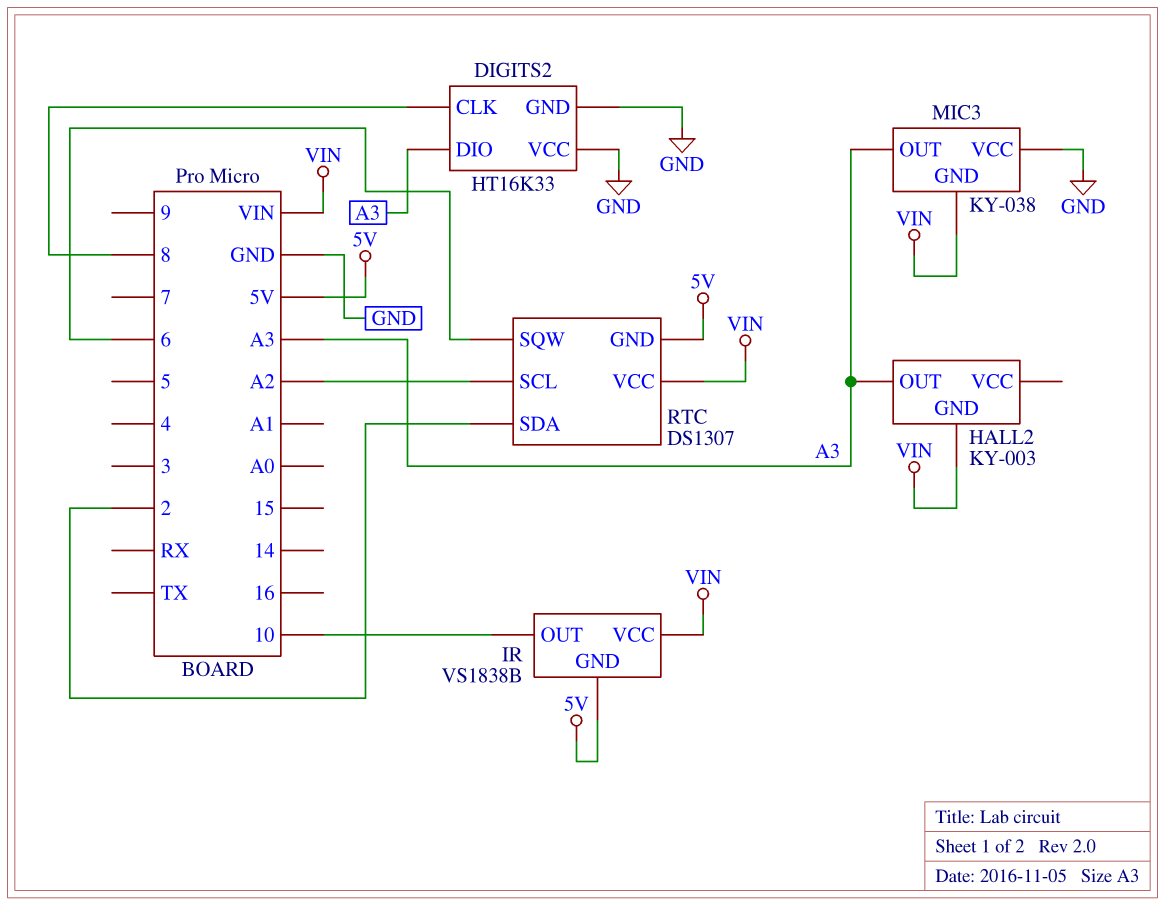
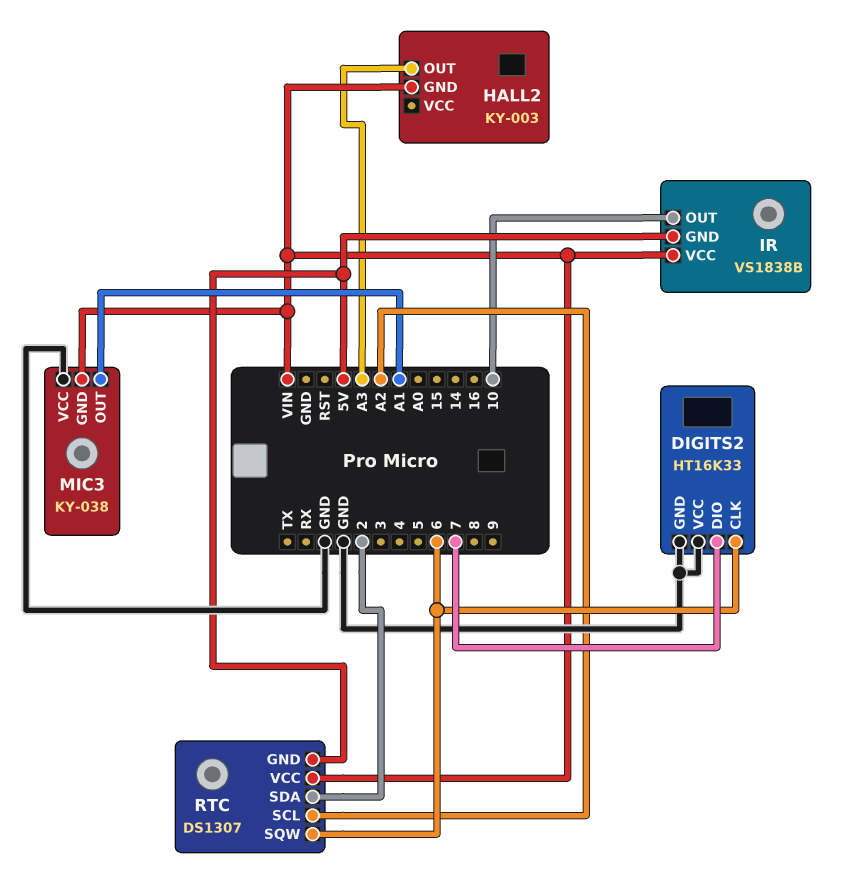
DIGITS2 pin CLK: 8 -> 6
DIGITS2 pin DIO: A3 -> 7
MIC3 pin OUT: A3 -> A1

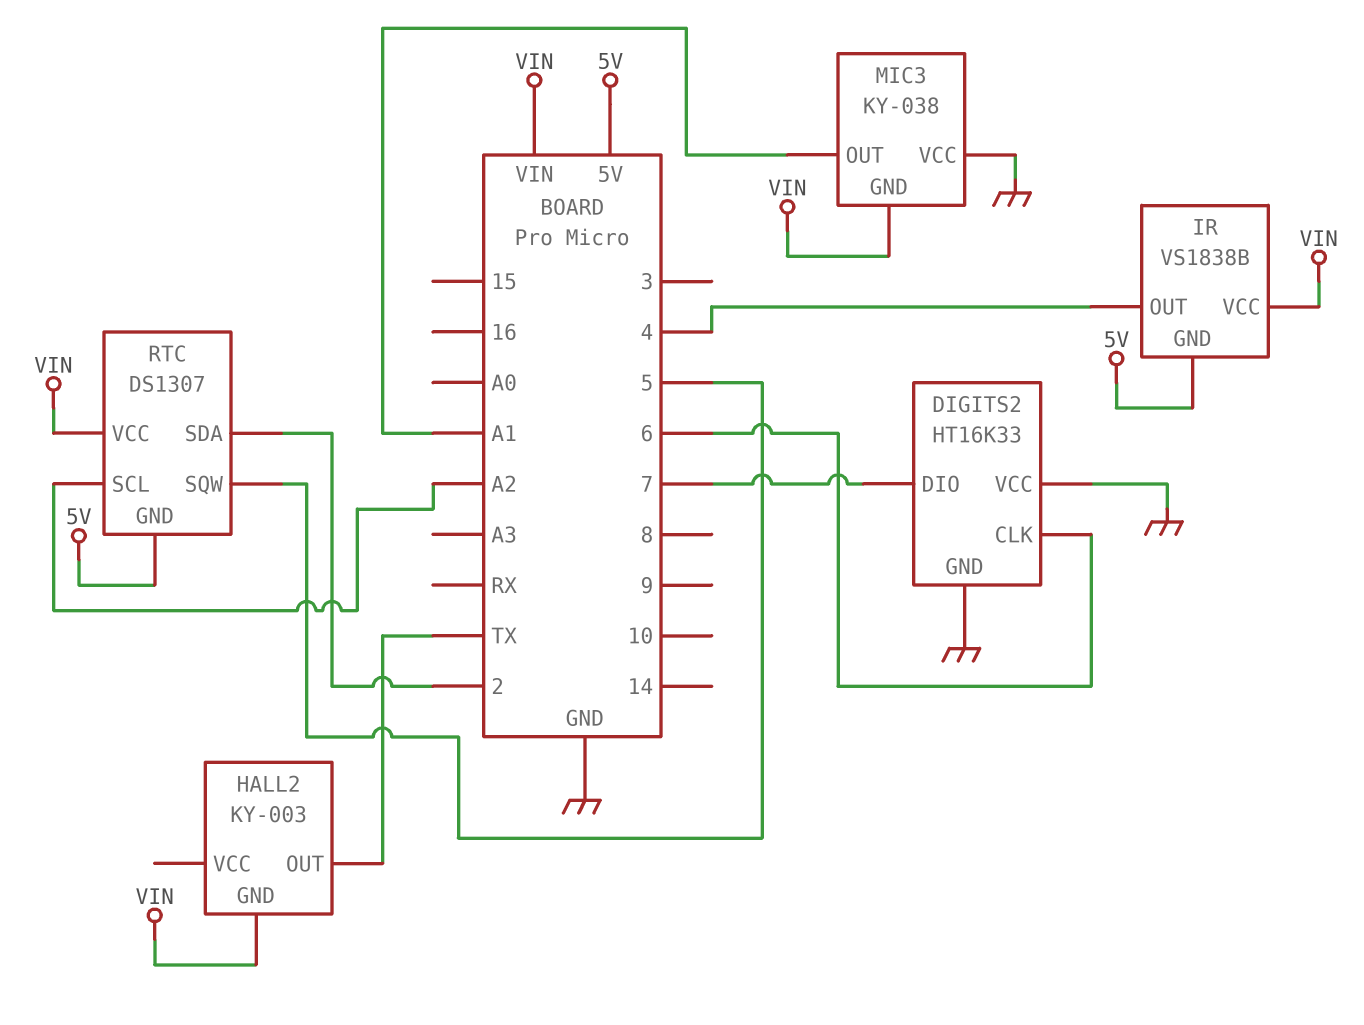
HALL2 pin OUT: A3 -> TX
IR pin OUT: 10 -> 4
RTC pin SQW: 6 -> 5

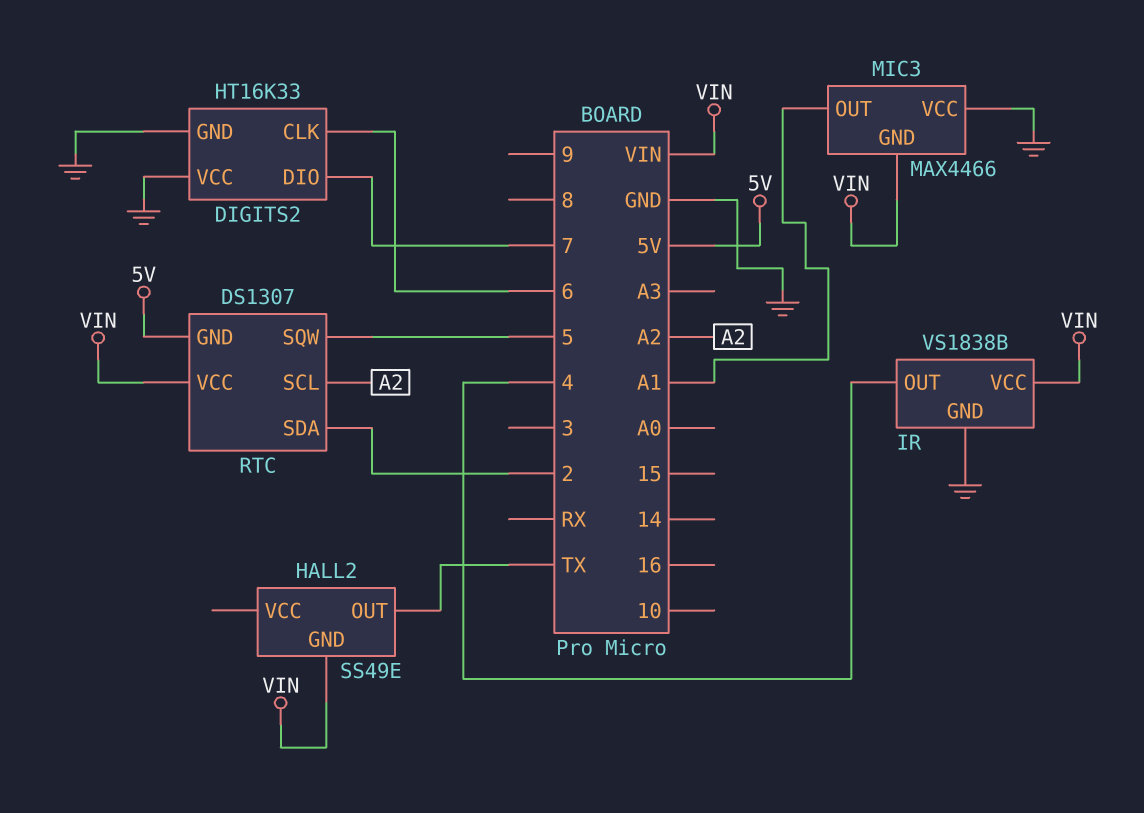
HALL2: KY-003 -> SS49E
IR pin GND: 5V -> GND
MIC3: KY-038 -> MAX4466

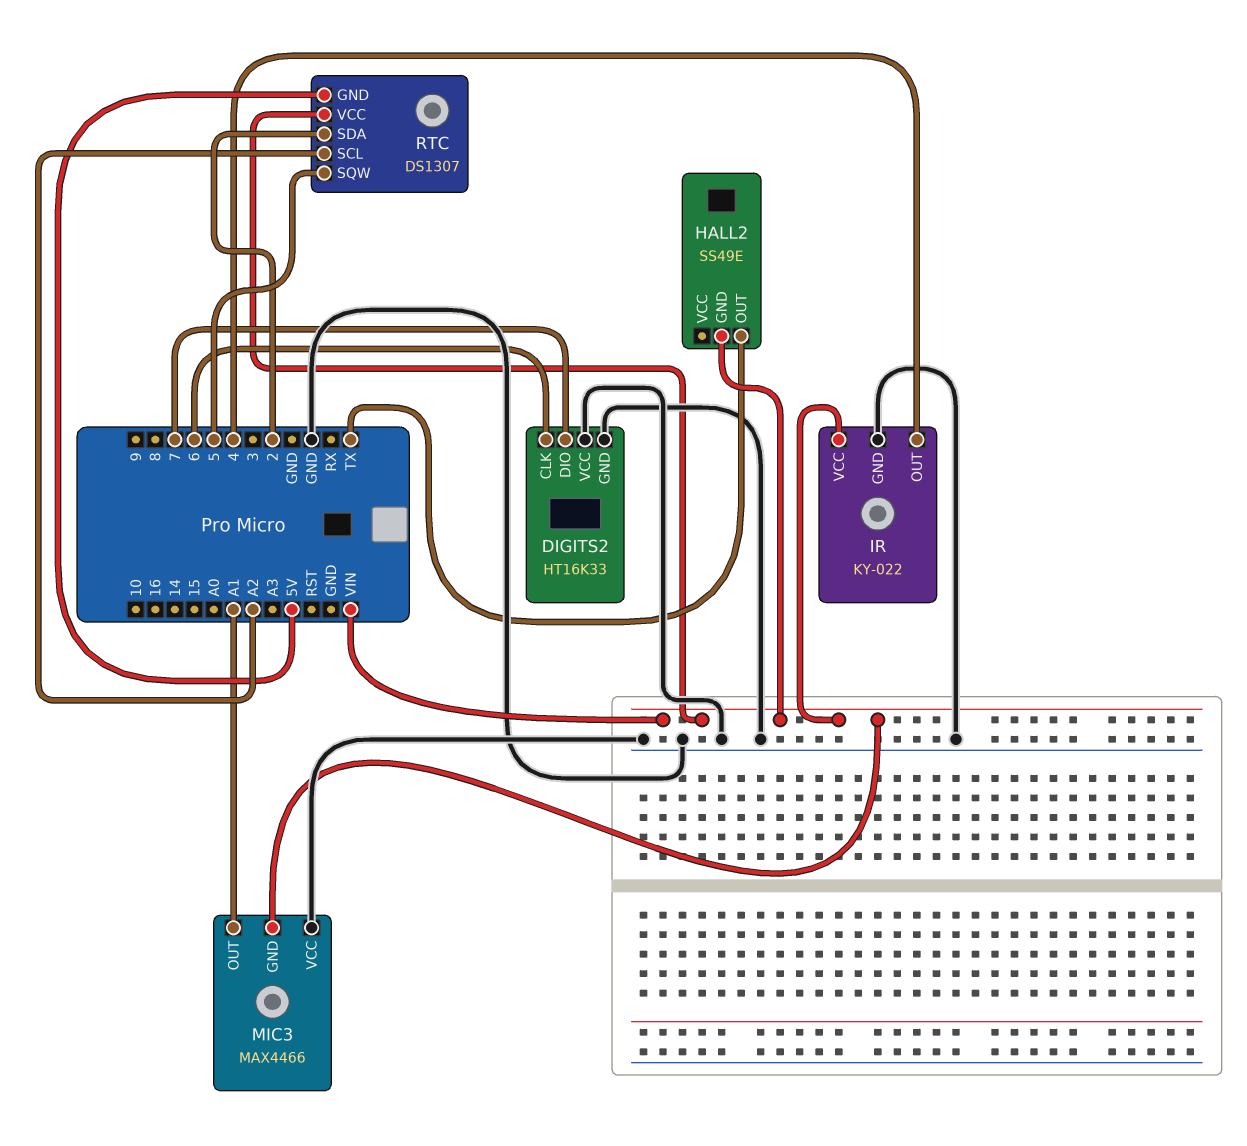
IR: VS1838B -> KY-022

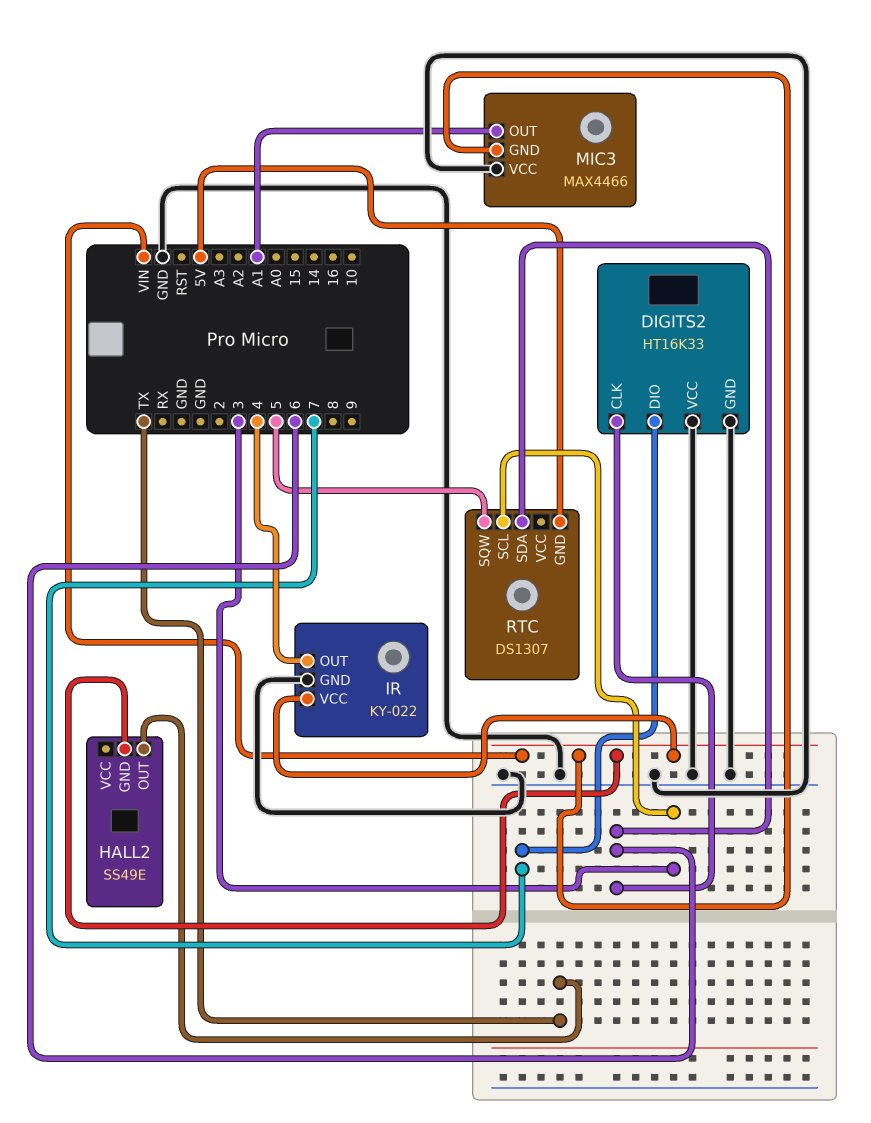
RTC pin SCL: A2 -> 3
RTC pin SDA: 2 -> 6
RTC pin VCC: VIN -> none

